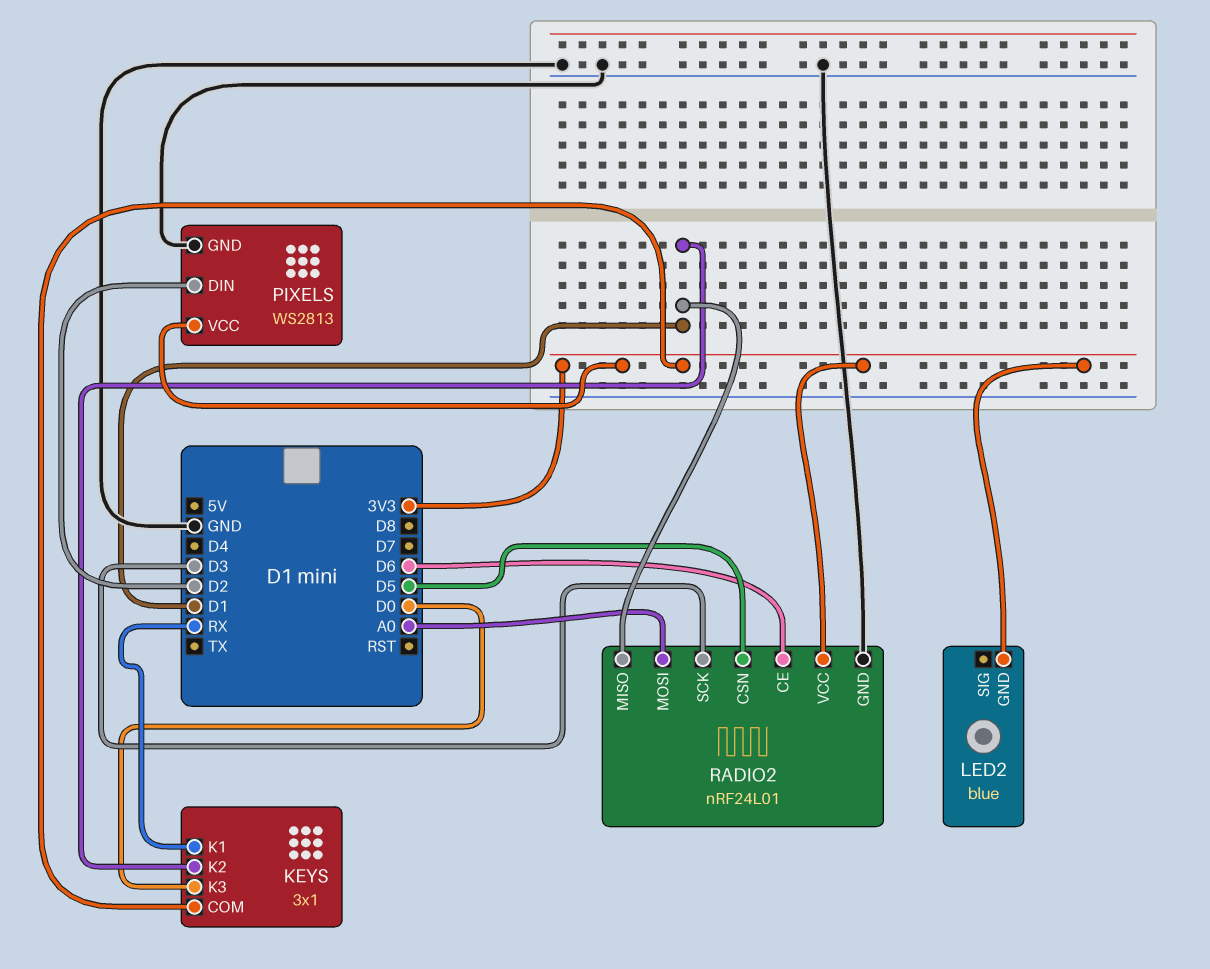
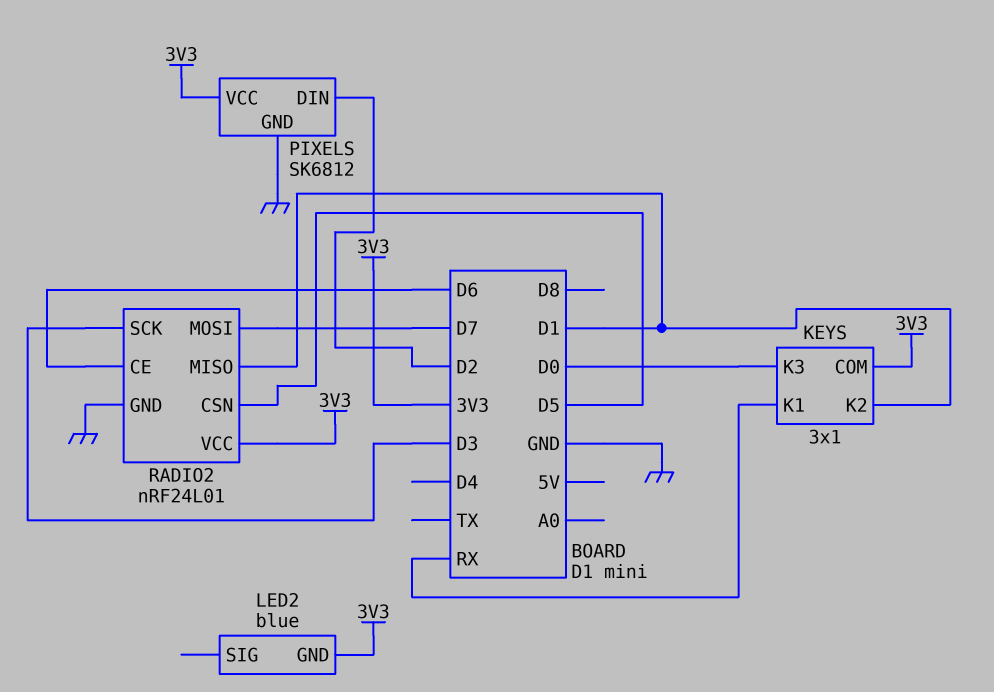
PIXELS: WS2813 -> SK6812
RADIO2 pin MOSI: A0 -> D7

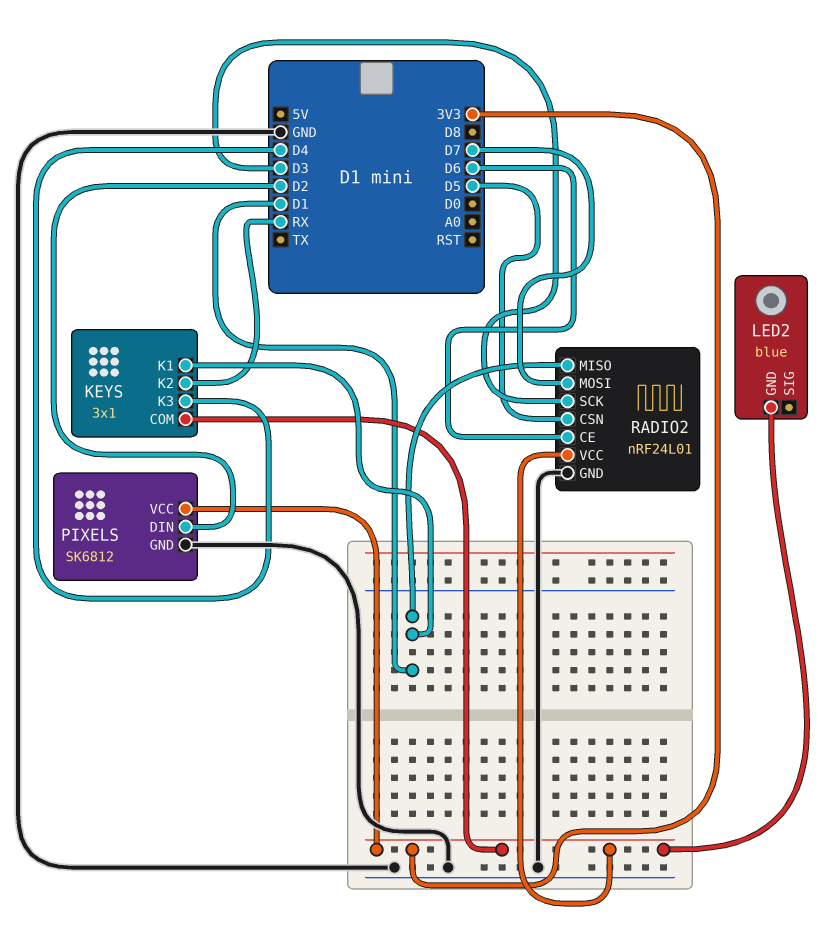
KEYS pin K1: RX -> D1
KEYS pin K2: D1 -> RX
KEYS pin K3: D0 -> D4

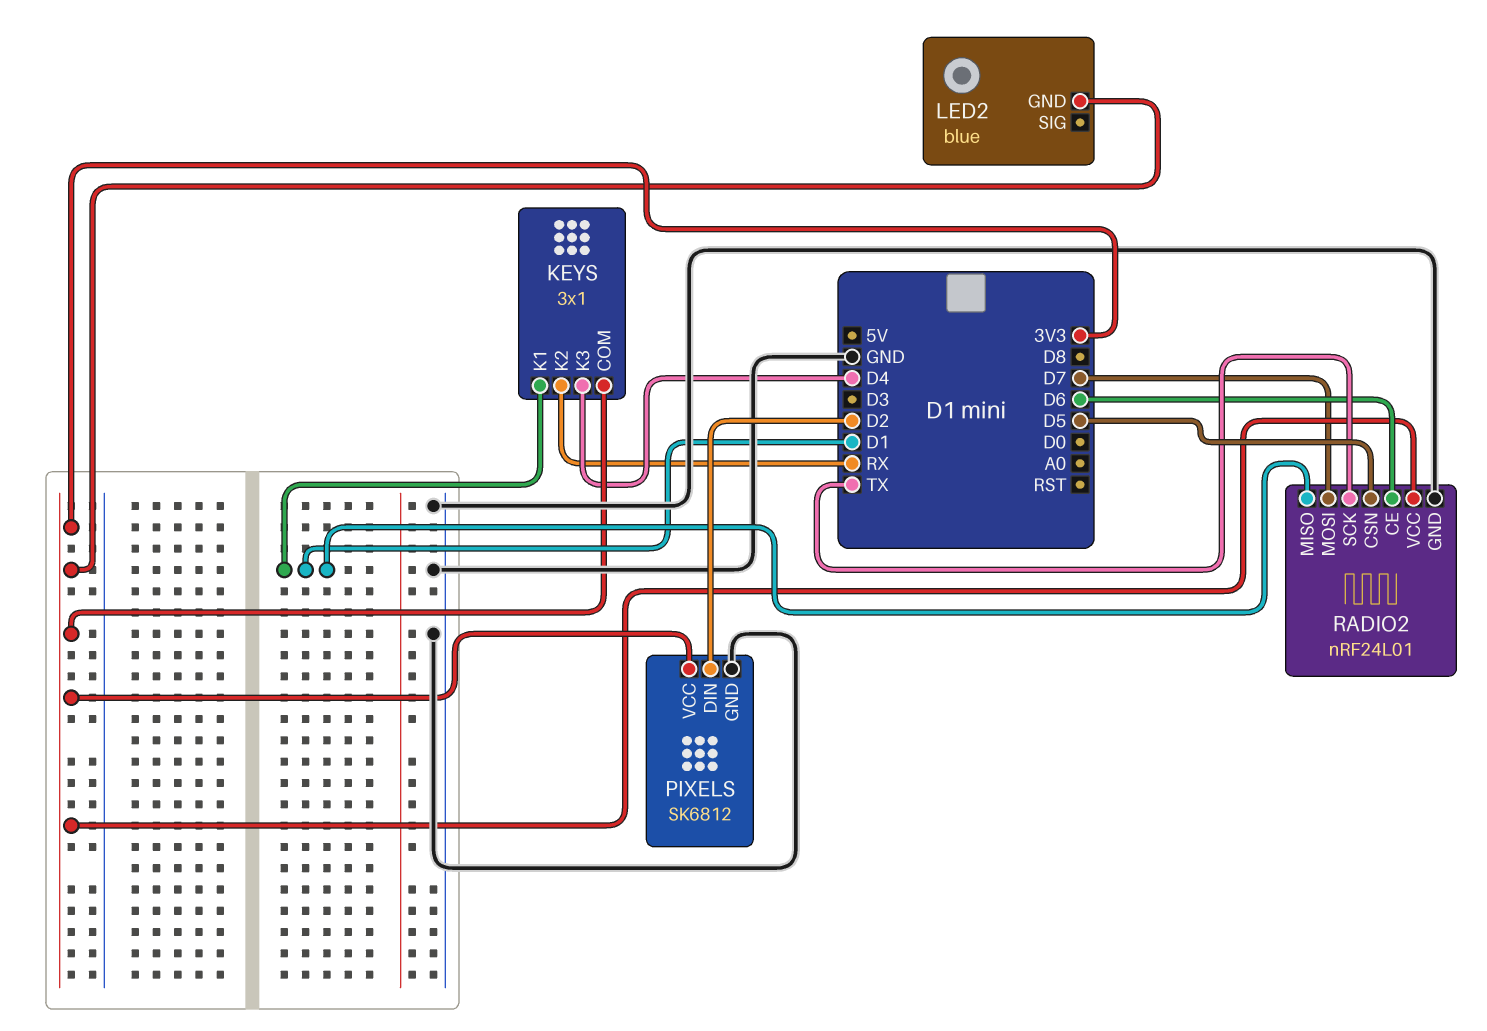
RADIO2 pin SCK: D3 -> TX

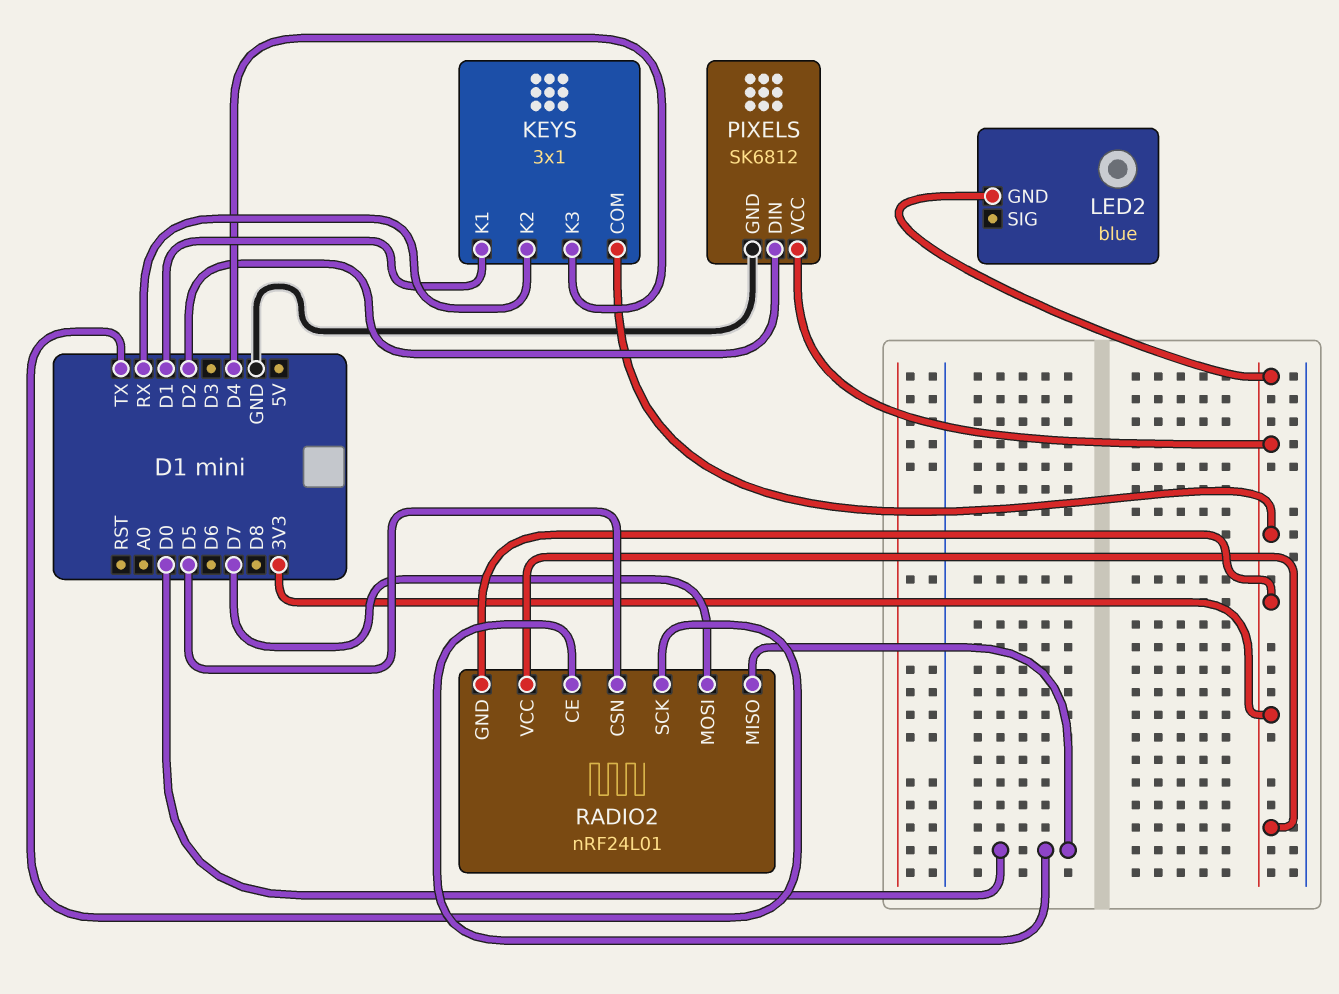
RADIO2 pin CE: D6 -> D0
RADIO2 pin GND: GND -> 3V3
RADIO2 pin MISO: D1 -> D0

